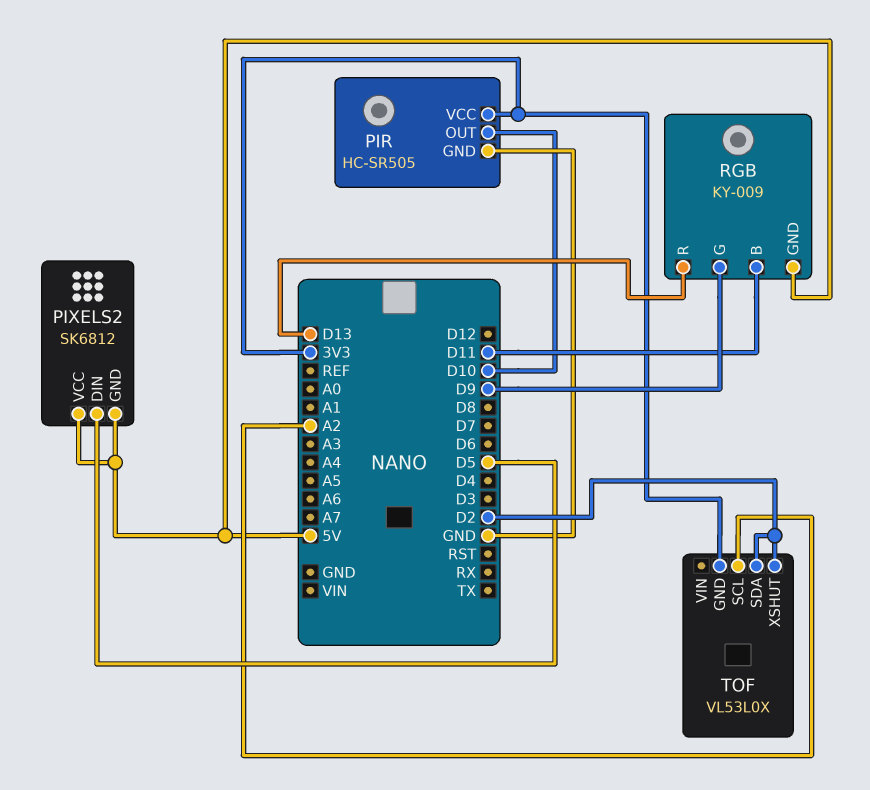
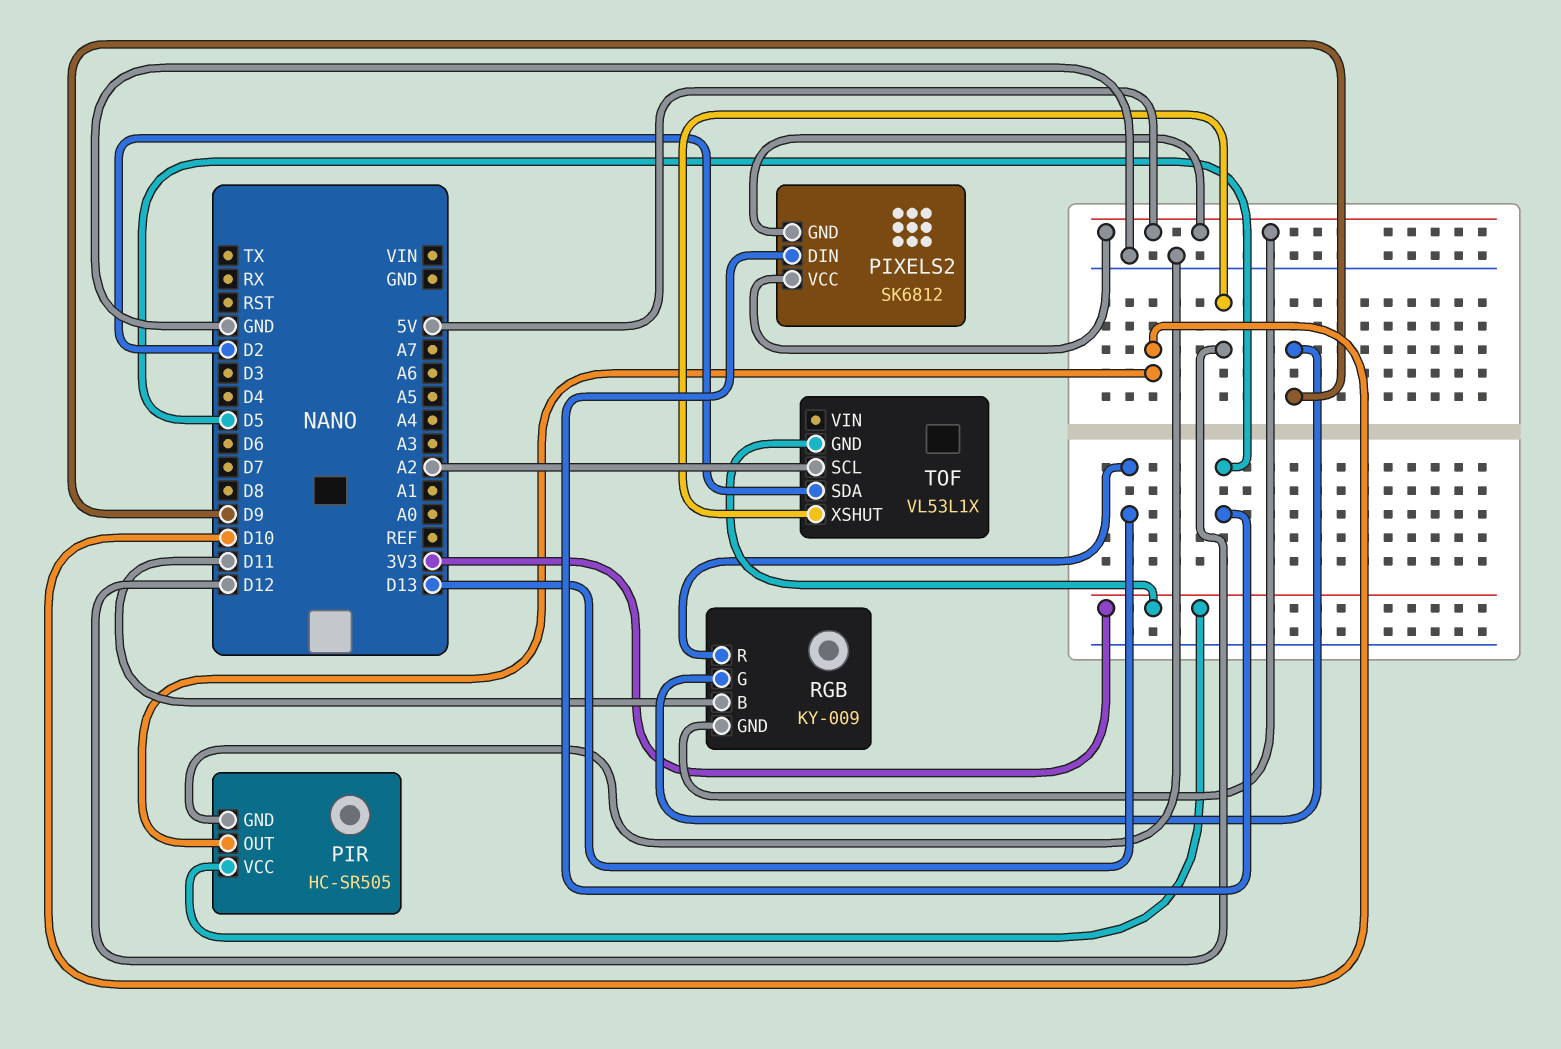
TOF: VL53L0X -> VL53L1X
TOF pin XSHUT: D2 -> D12

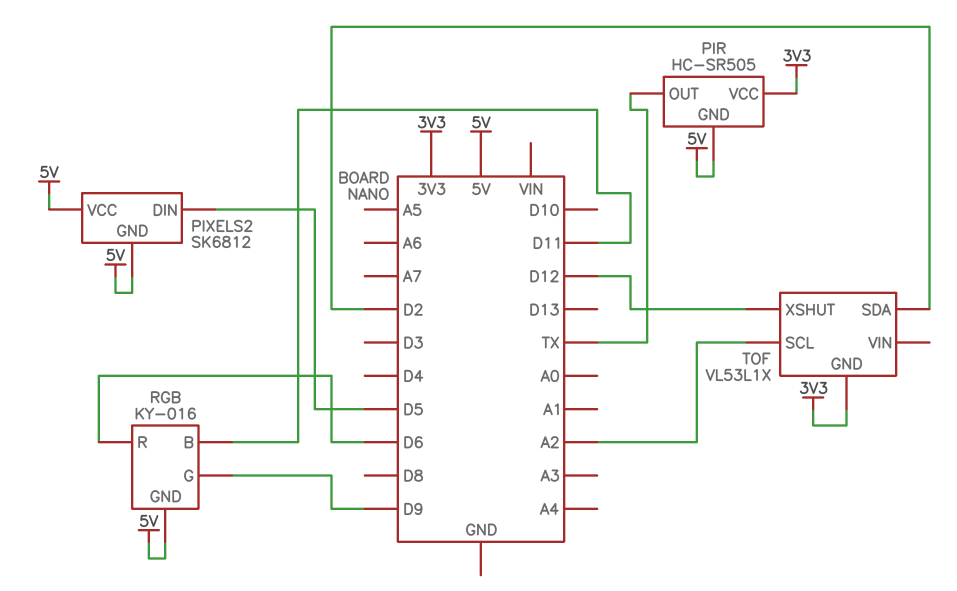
PIR pin GND: GND -> 5V
PIR pin OUT: D10 -> TX
RGB: KY-009 -> KY-016
RGB pin R: D13 -> D6

